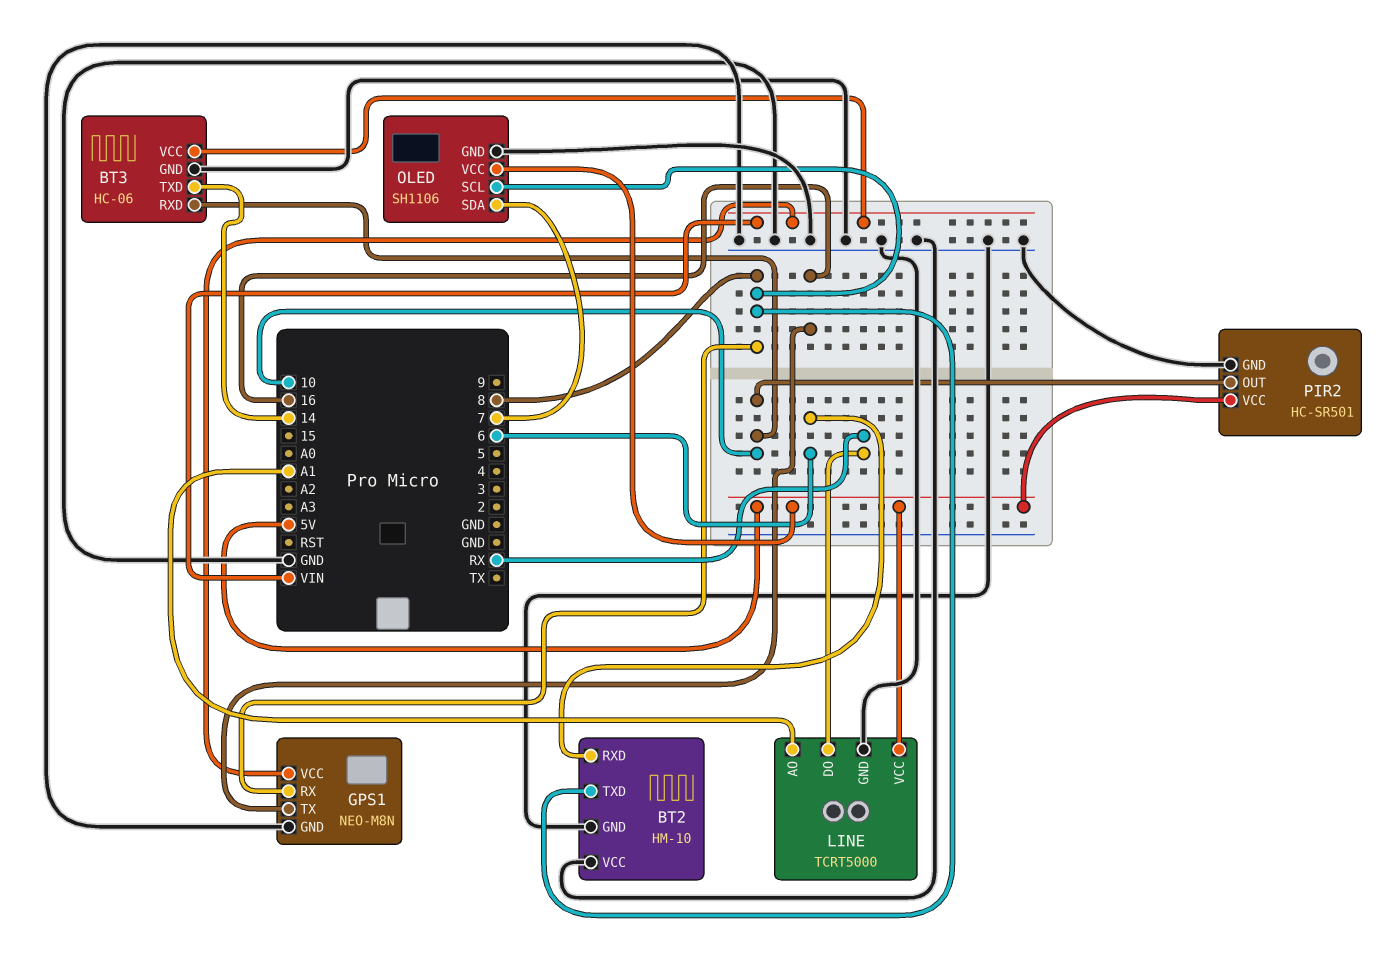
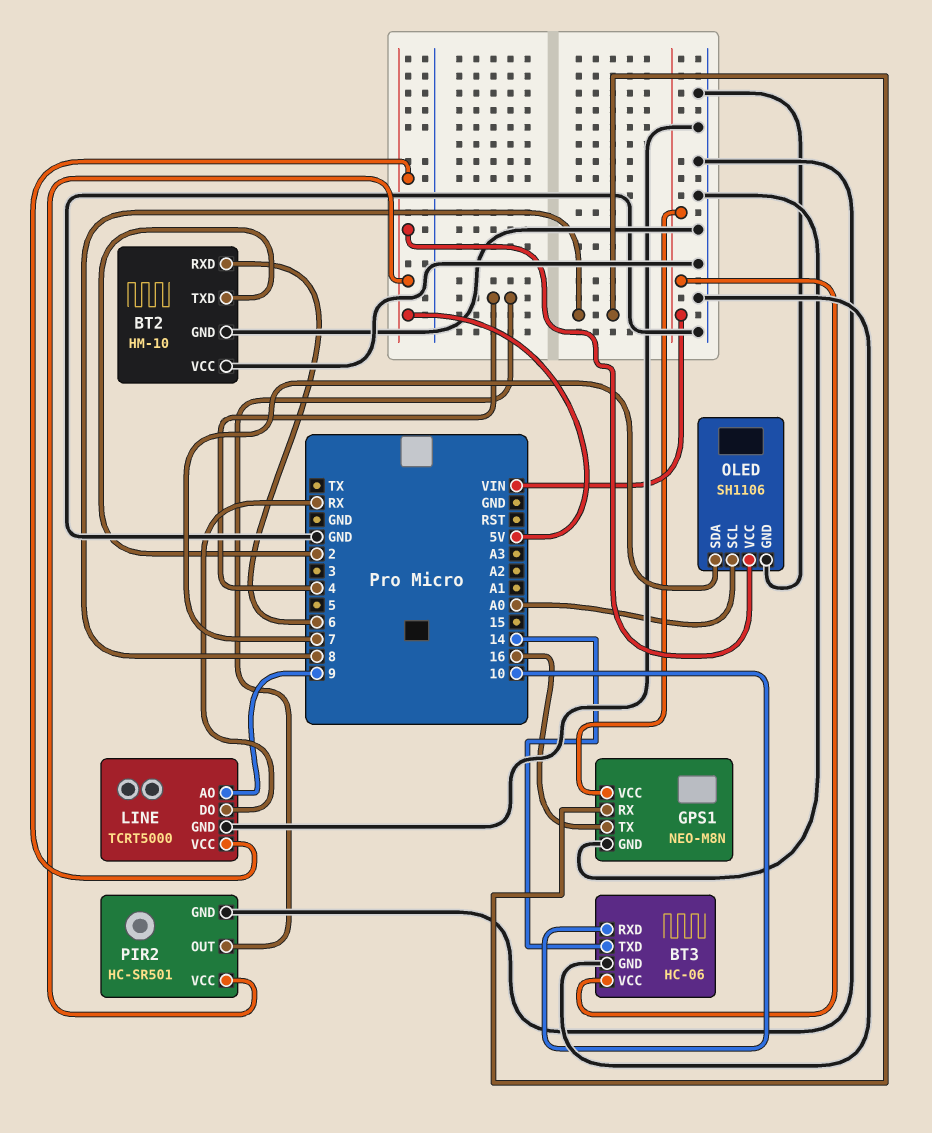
BT2 pin TXD: 8 -> 2
LINE pin AO: A1 -> 9
OLED pin SCL: 8 -> A0
PIR2 pin OUT: 10 -> 4

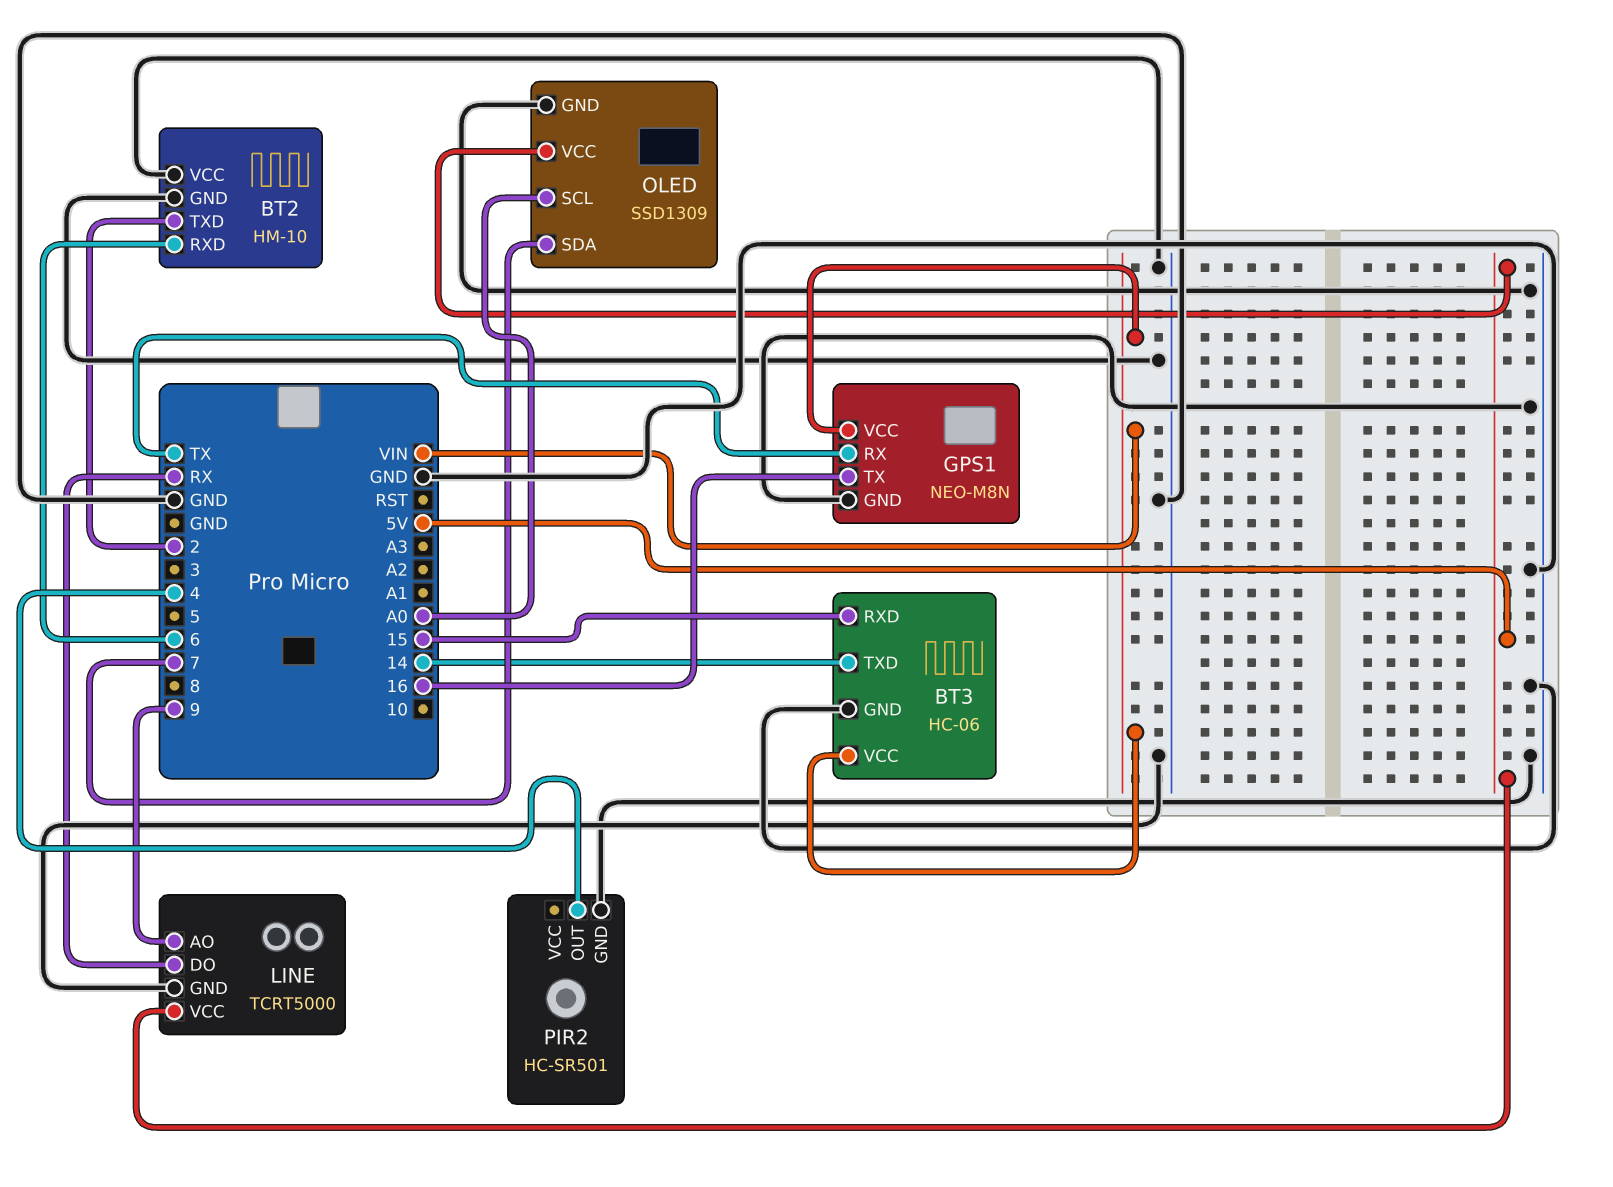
BT3 pin RXD: 10 -> 15
GPS1 pin RX: 8 -> TX
OLED: SH1106 -> SSD1309
PIR2 pin VCC: 5V -> none

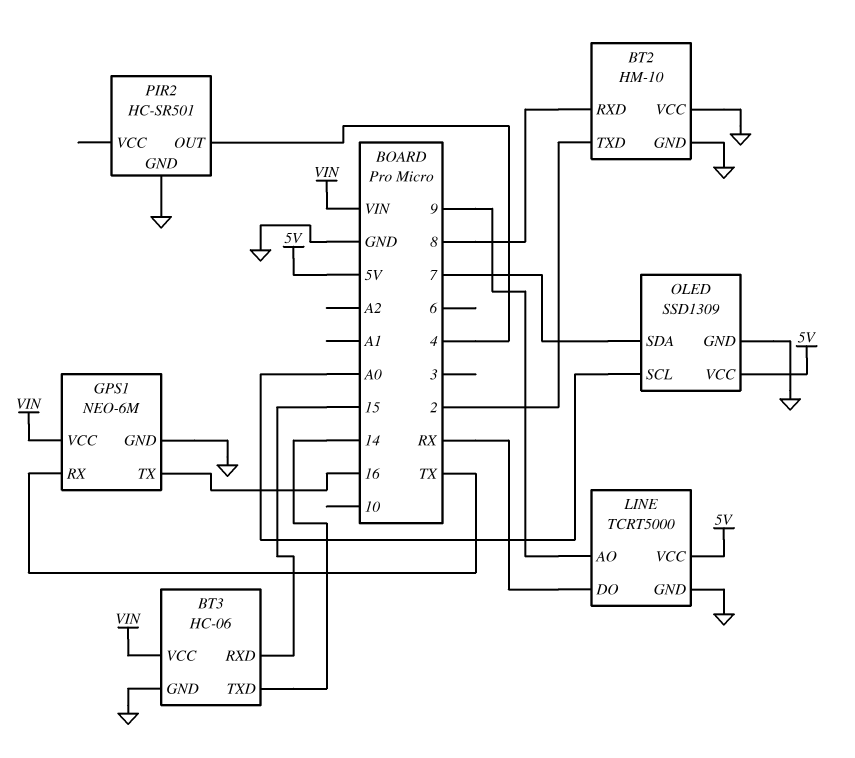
BT2 pin RXD: 6 -> 8
GPS1: NEO-M8N -> NEO-6M

